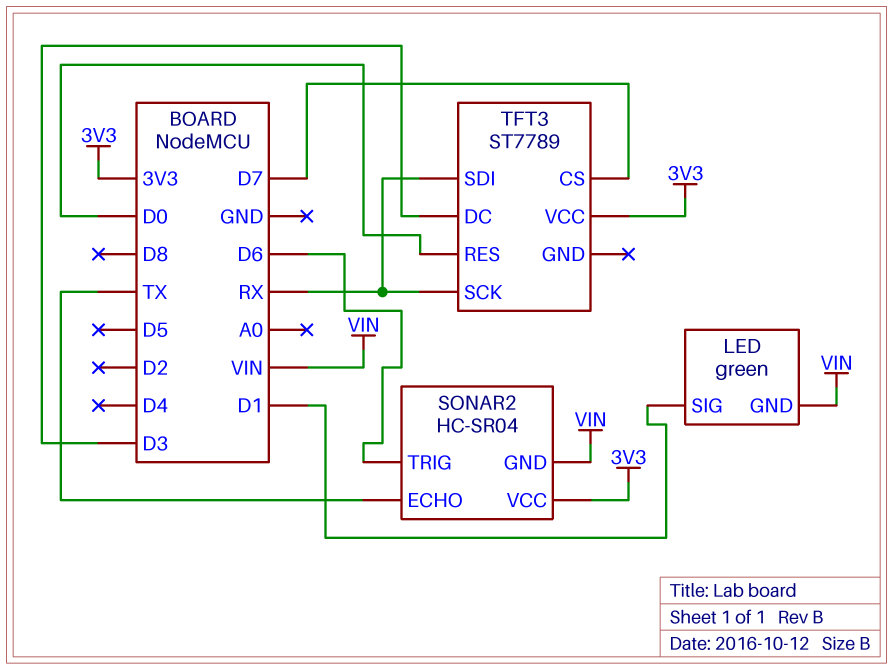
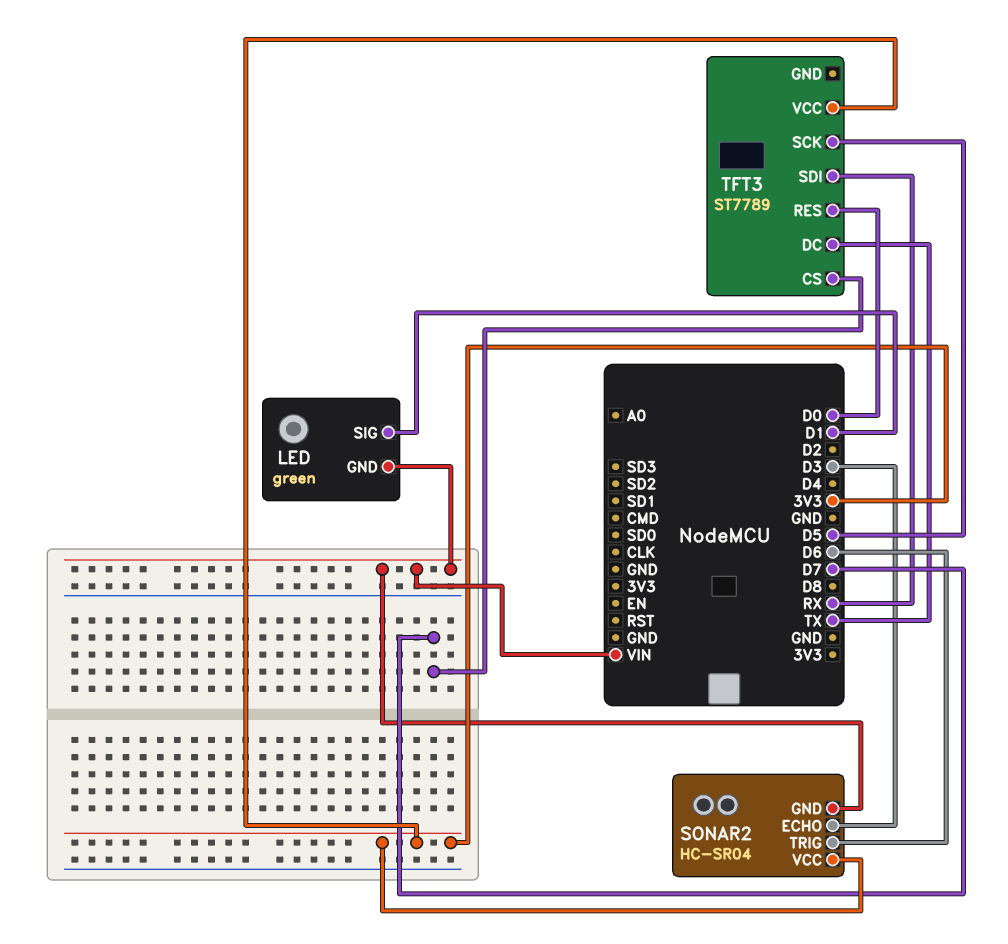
SONAR2 pin ECHO: TX -> D3
TFT3 pin DC: D3 -> TX
TFT3 pin SCK: RX -> D5

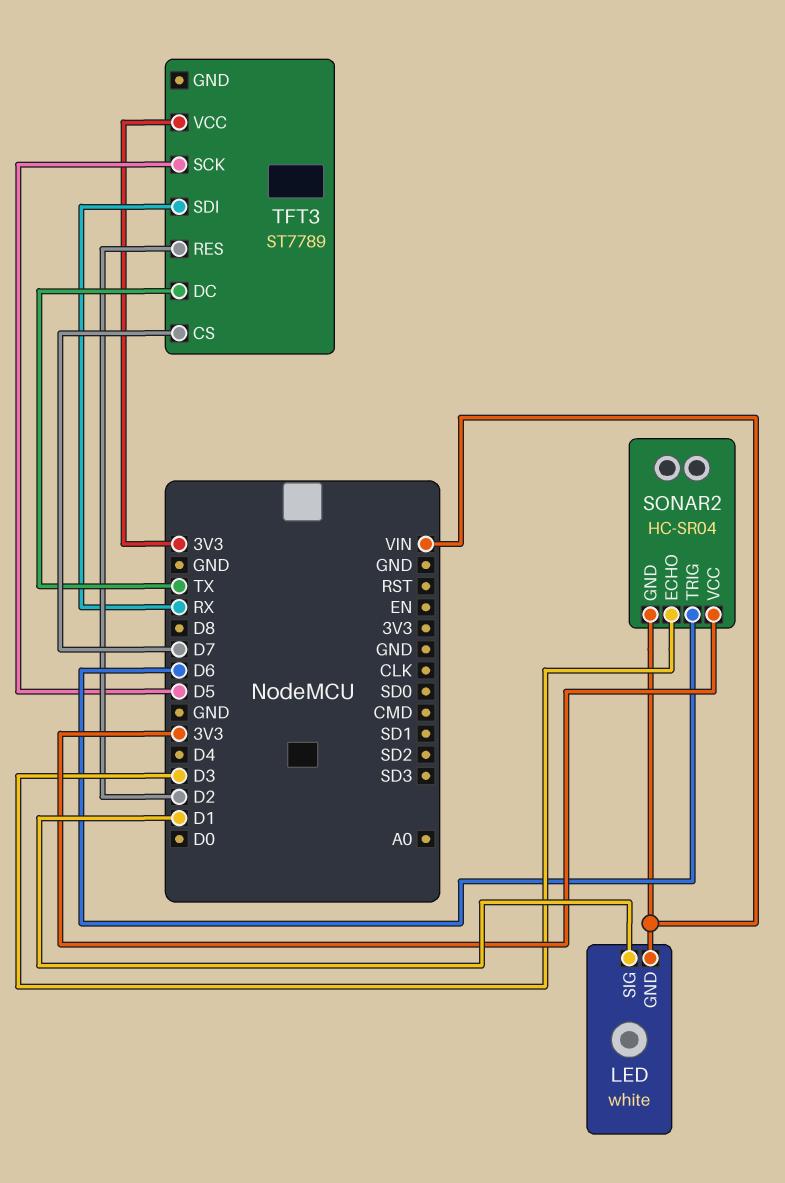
LED: green -> white
TFT3 pin RES: D0 -> D2

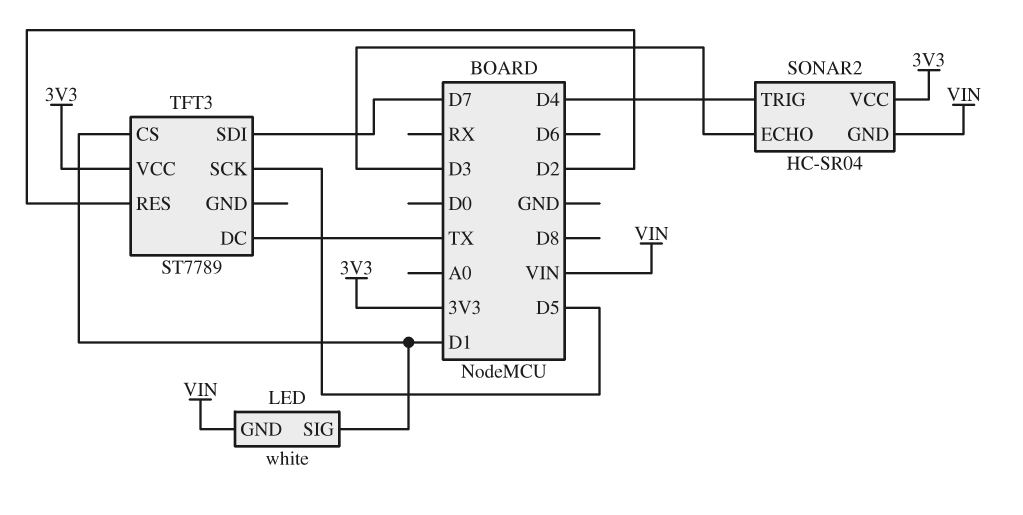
SONAR2 pin TRIG: D6 -> D4
TFT3 pin CS: D7 -> D1
TFT3 pin SDI: RX -> D7

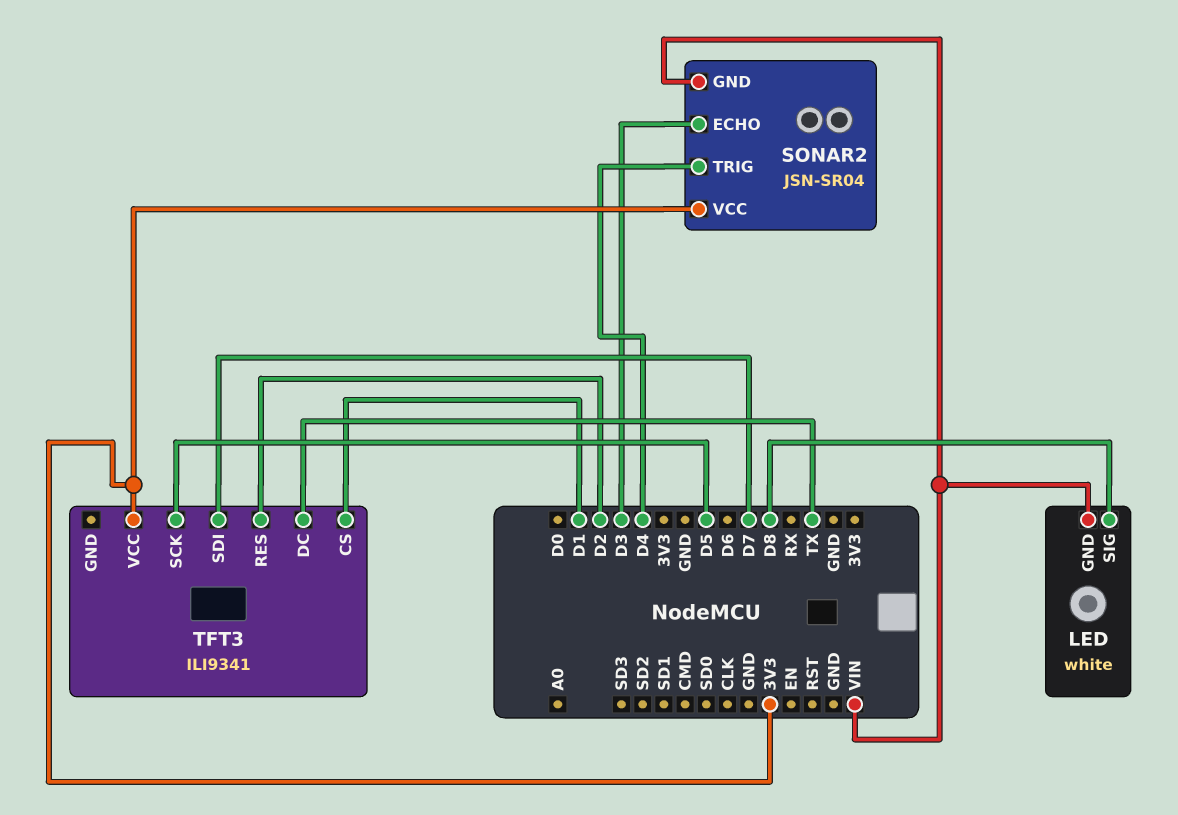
LED pin SIG: D1 -> D8
SONAR2: HC-SR04 -> JSN-SR04
TFT3: ST7789 -> ILI9341

